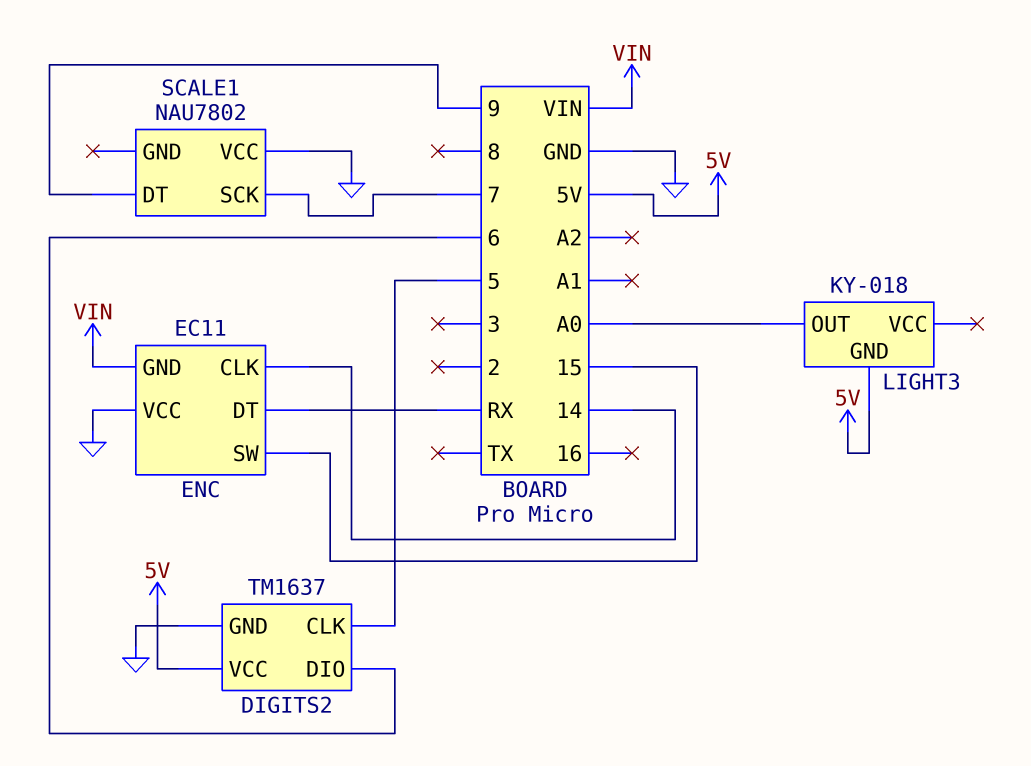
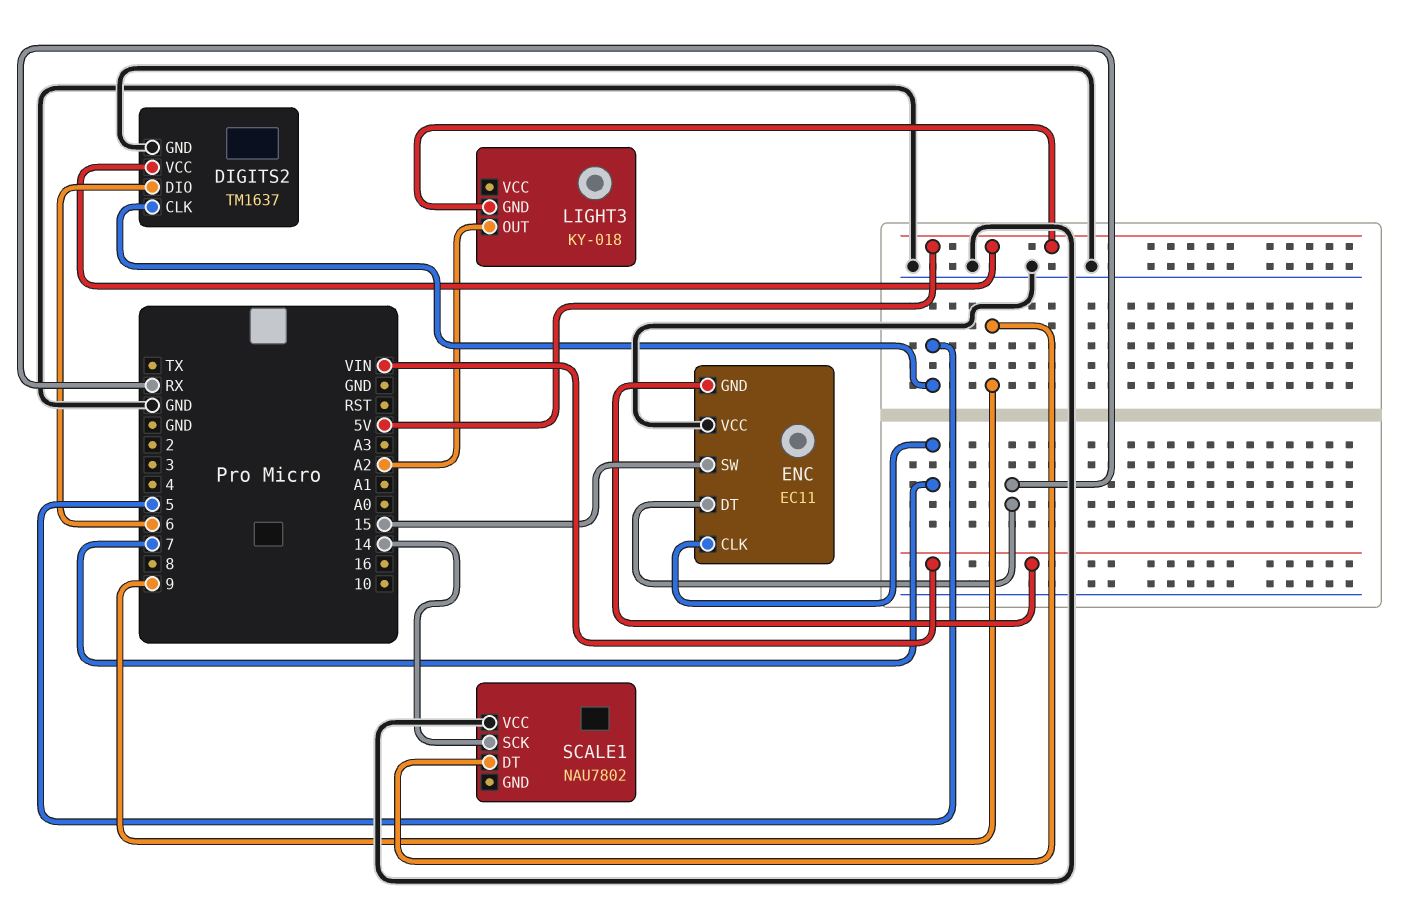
ENC pin CLK: 14 -> 7
LIGHT3 pin OUT: A0 -> A2
SCALE1 pin SCK: 7 -> 14

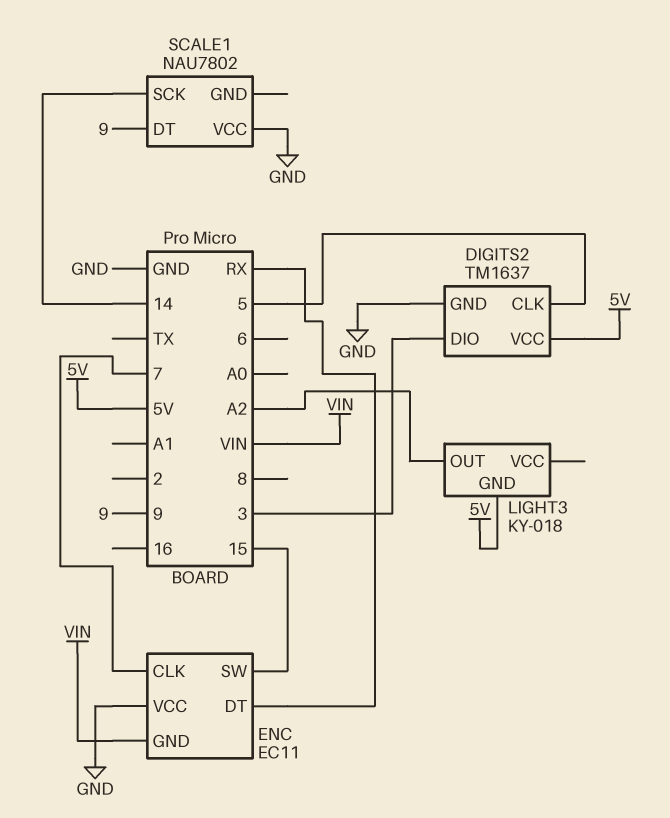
DIGITS2 pin DIO: 6 -> 3

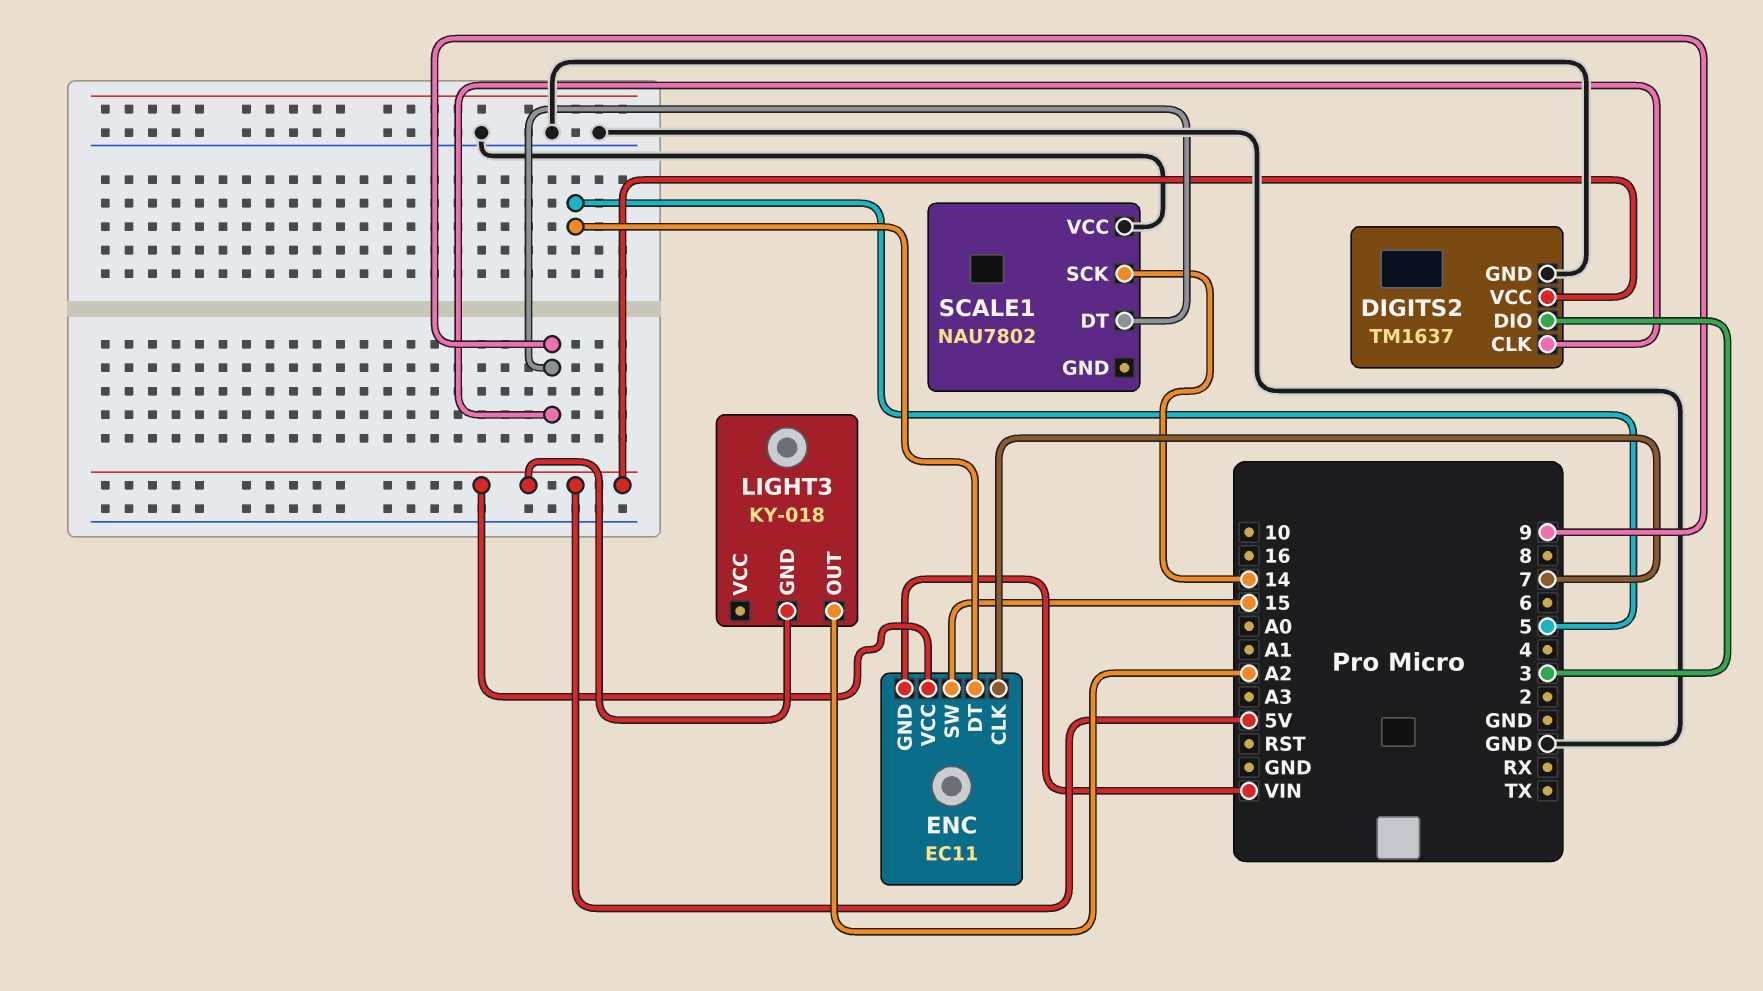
DIGITS2 pin CLK: 5 -> 9
ENC pin DT: RX -> 5
ENC pin VCC: GND -> 5V

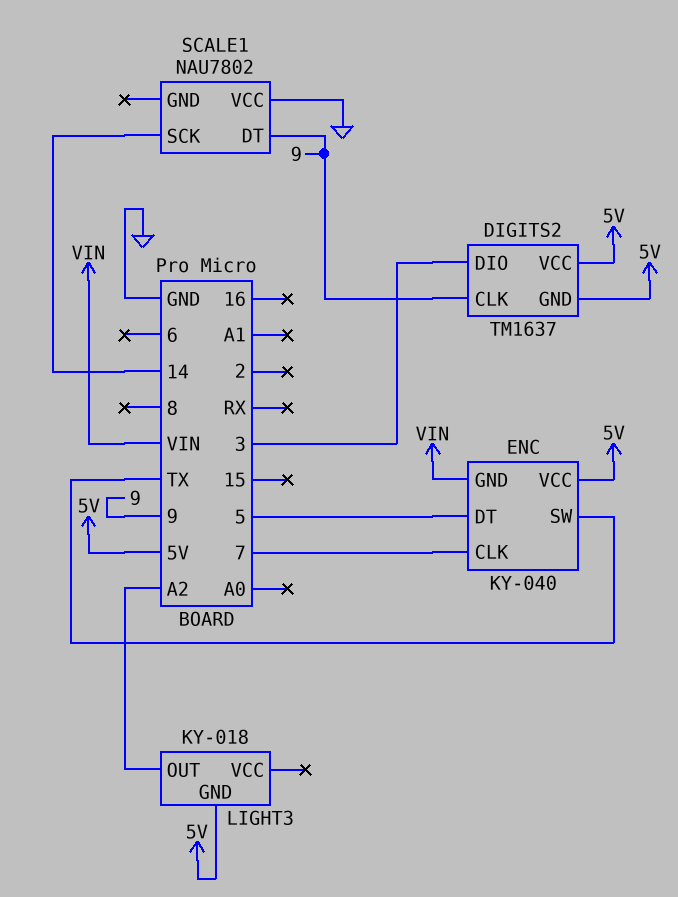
DIGITS2 pin GND: GND -> 5V
ENC: EC11 -> KY-040
ENC pin SW: 15 -> TX

